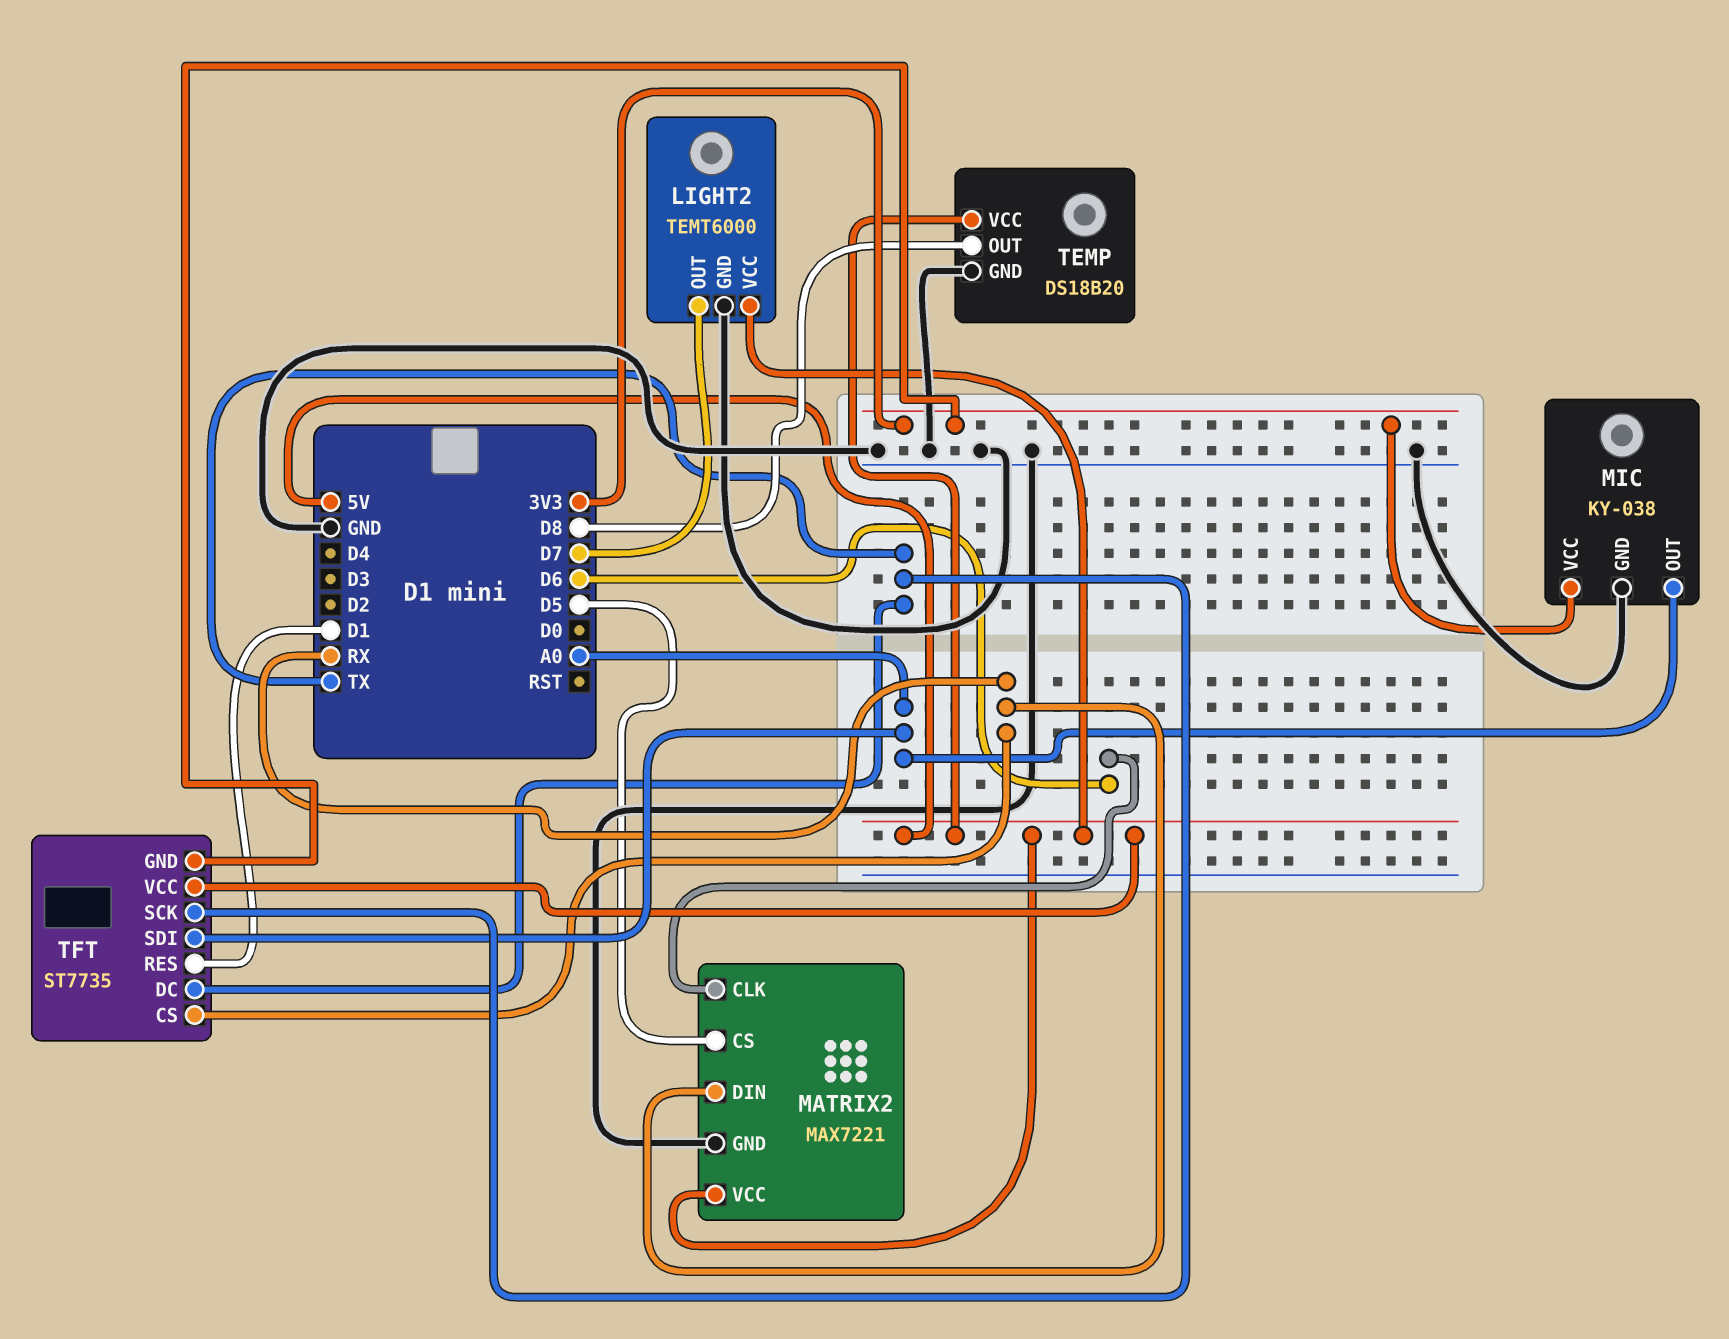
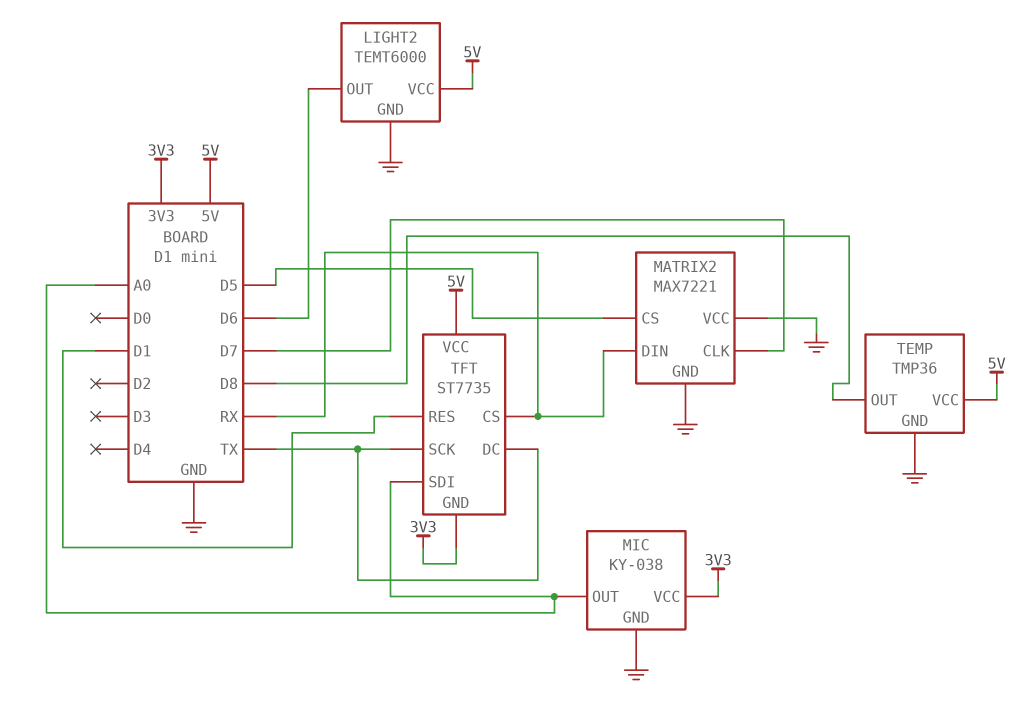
LIGHT2 pin OUT: D7 -> D6
MATRIX2 pin CLK: D6 -> D7
MATRIX2 pin VCC: 5V -> GND
TEMP: DS18B20 -> TMP36

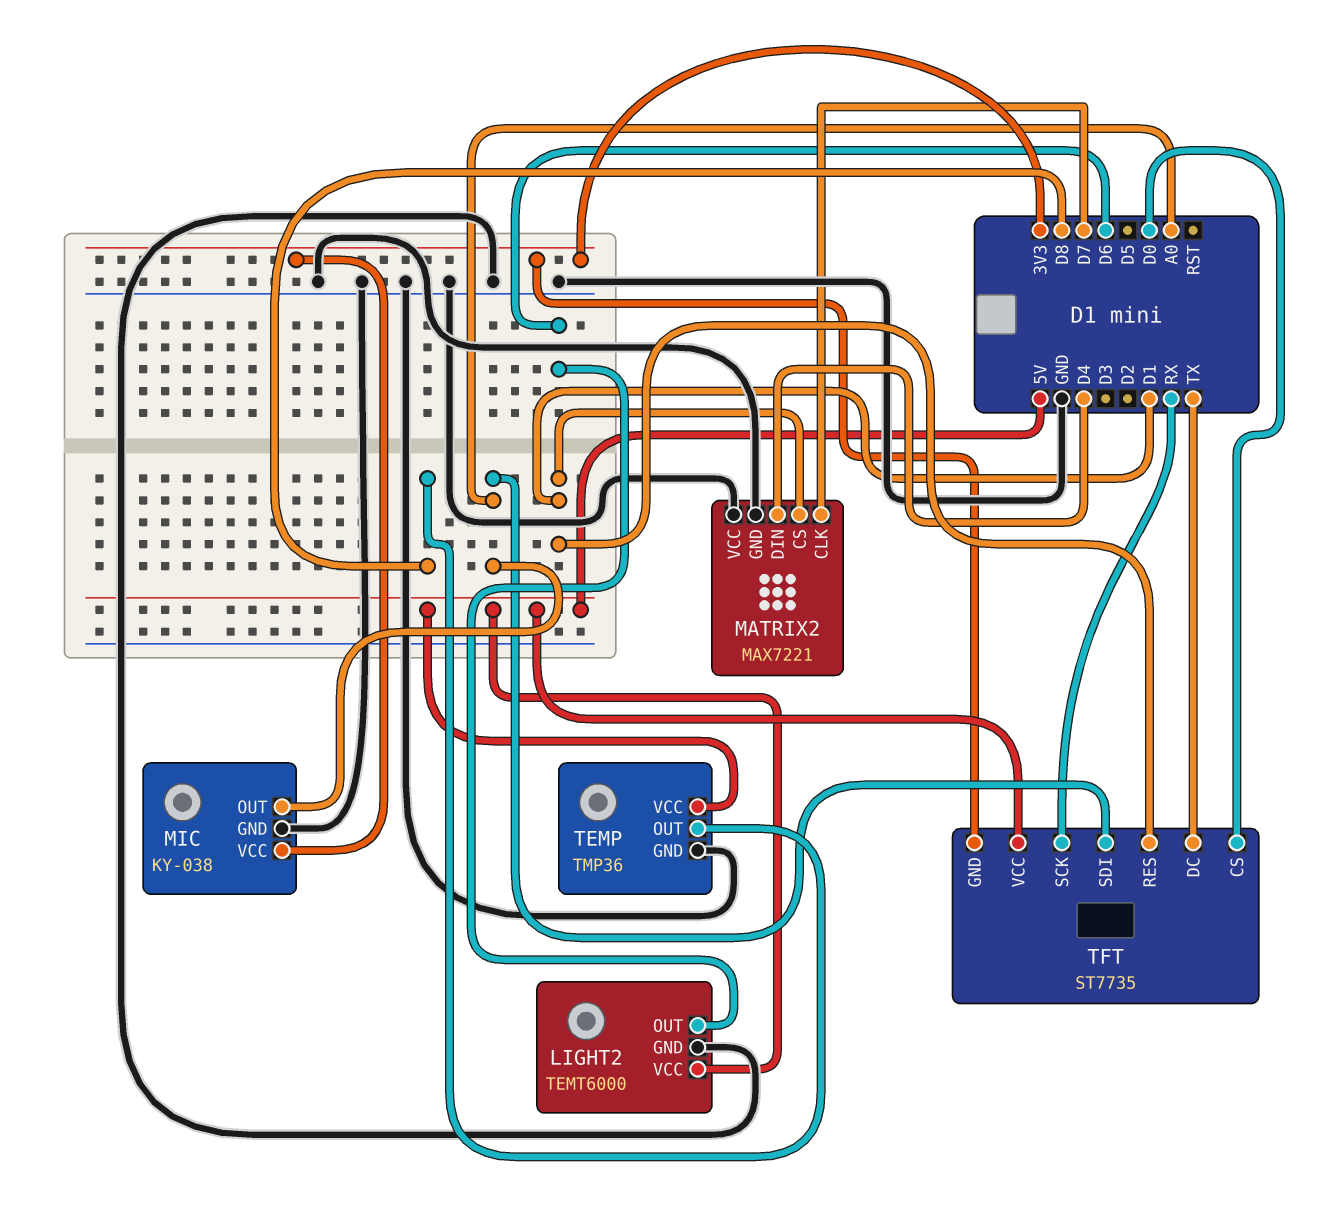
MATRIX2 pin CS: D5 -> D1
MATRIX2 pin DIN: RX -> D4
TFT pin CS: RX -> D0
TFT pin SCK: TX -> RX

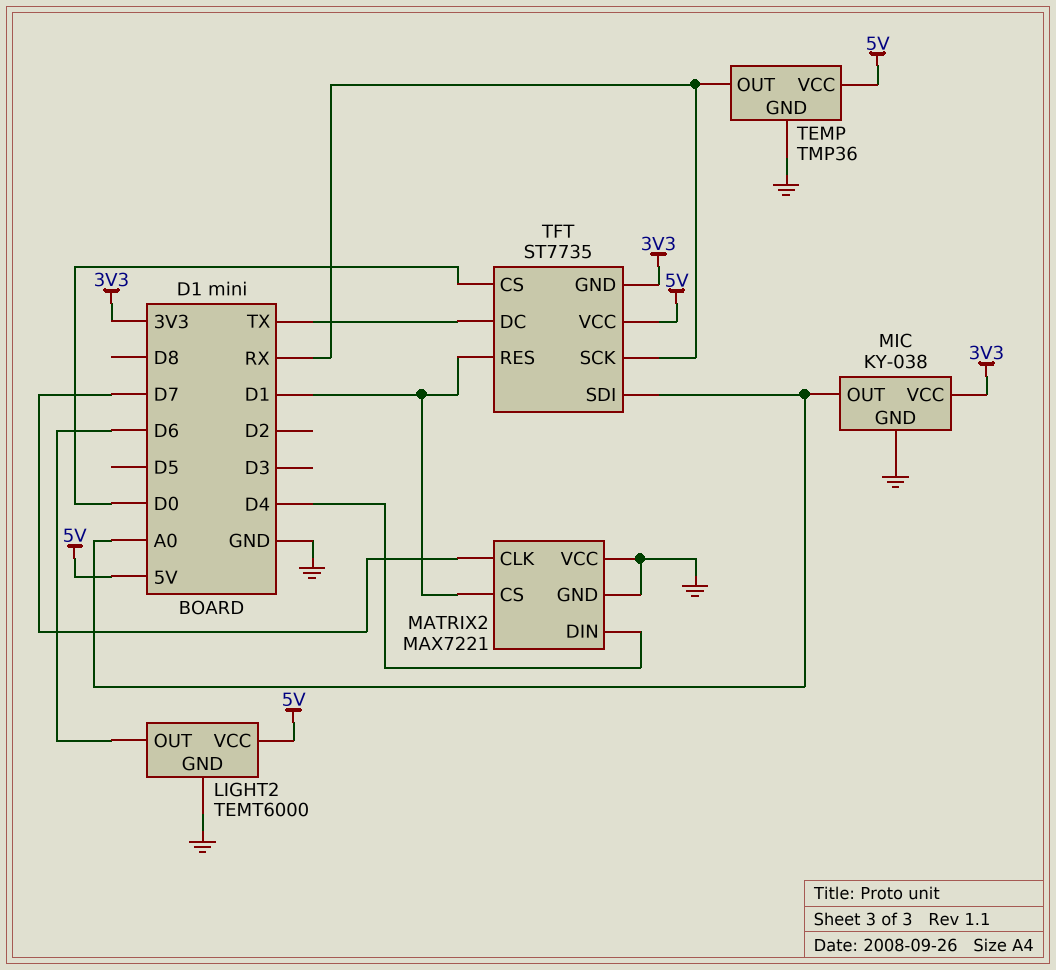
TEMP pin OUT: D8 -> RX

